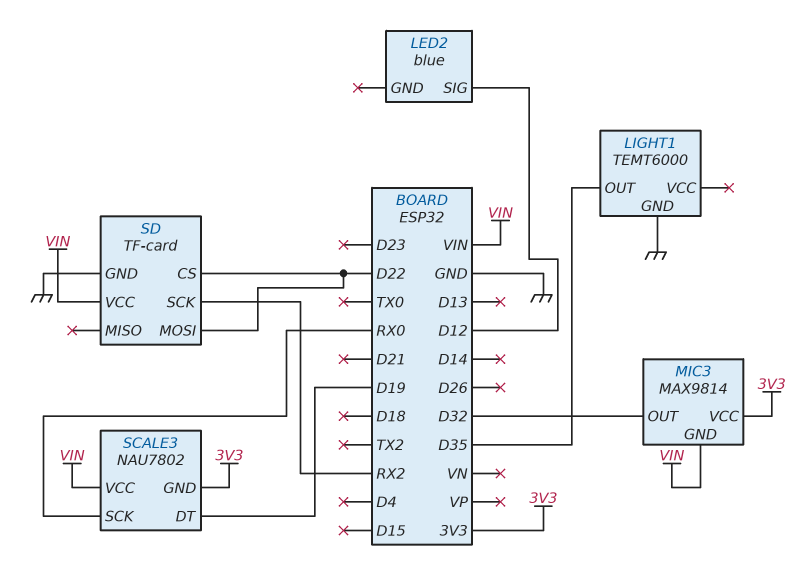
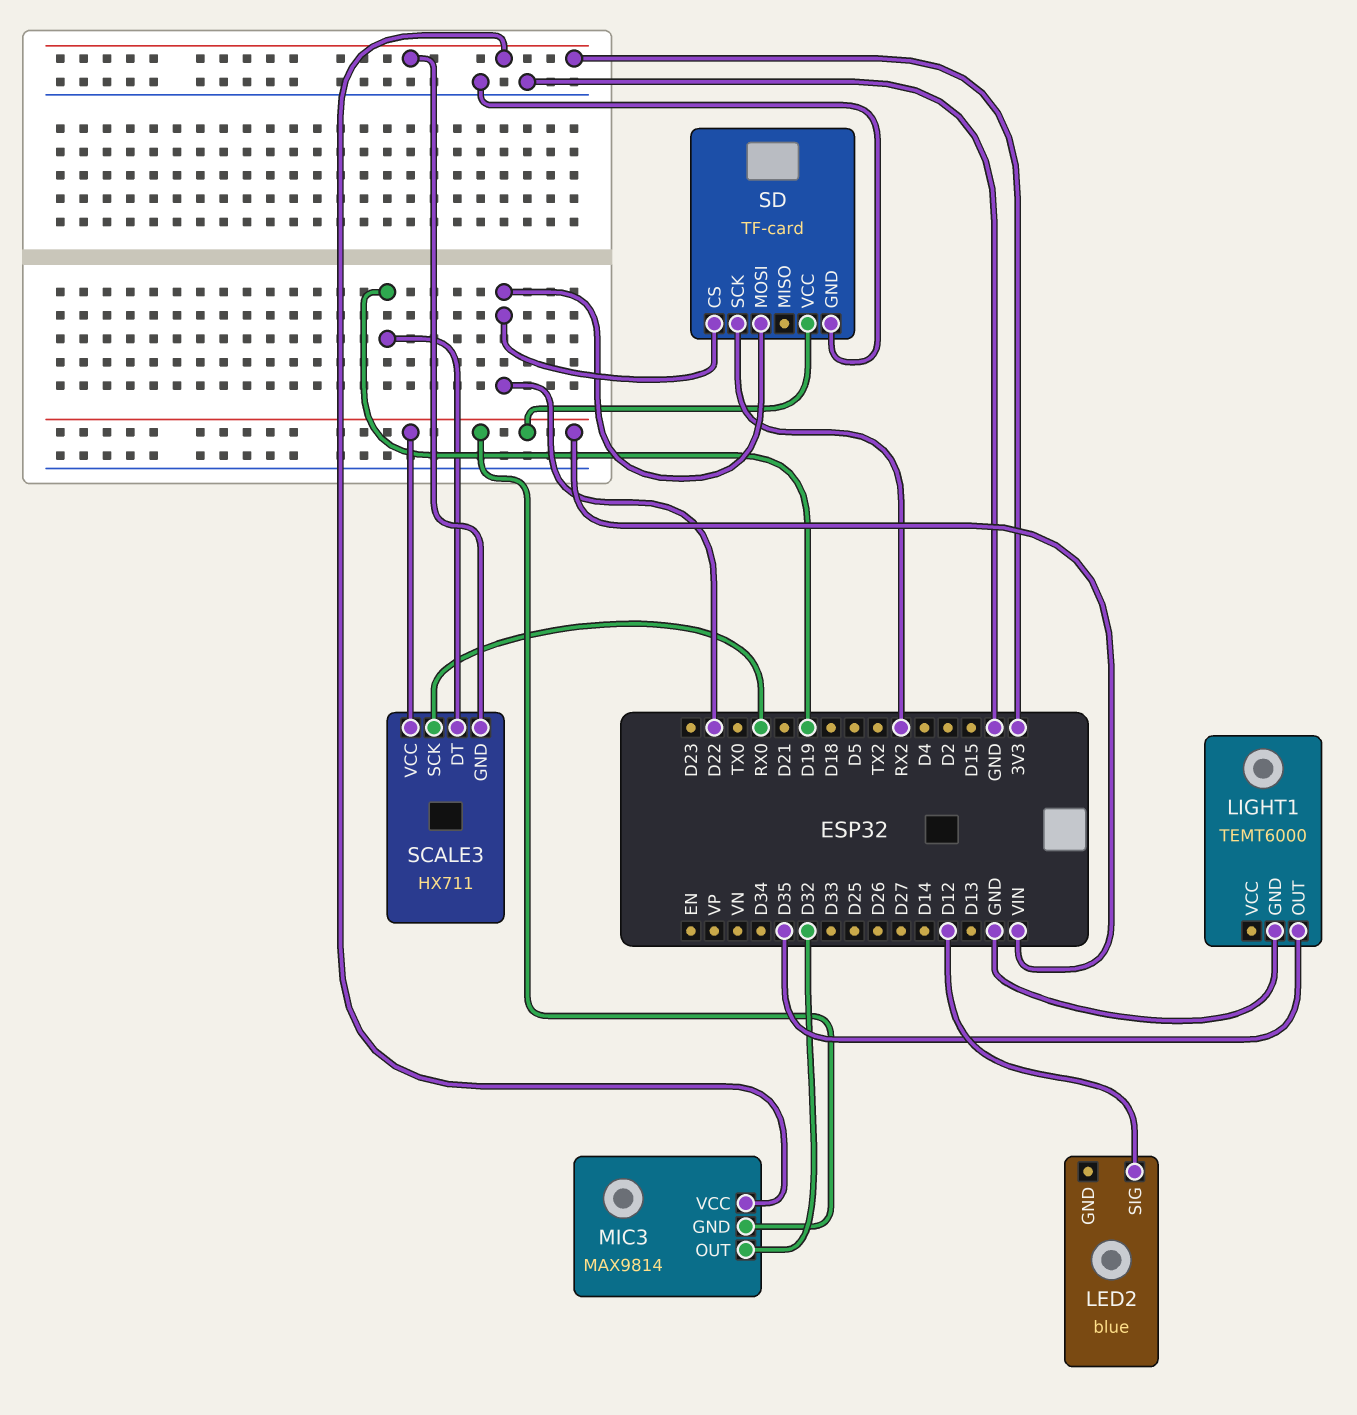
SCALE3: NAU7802 -> HX711

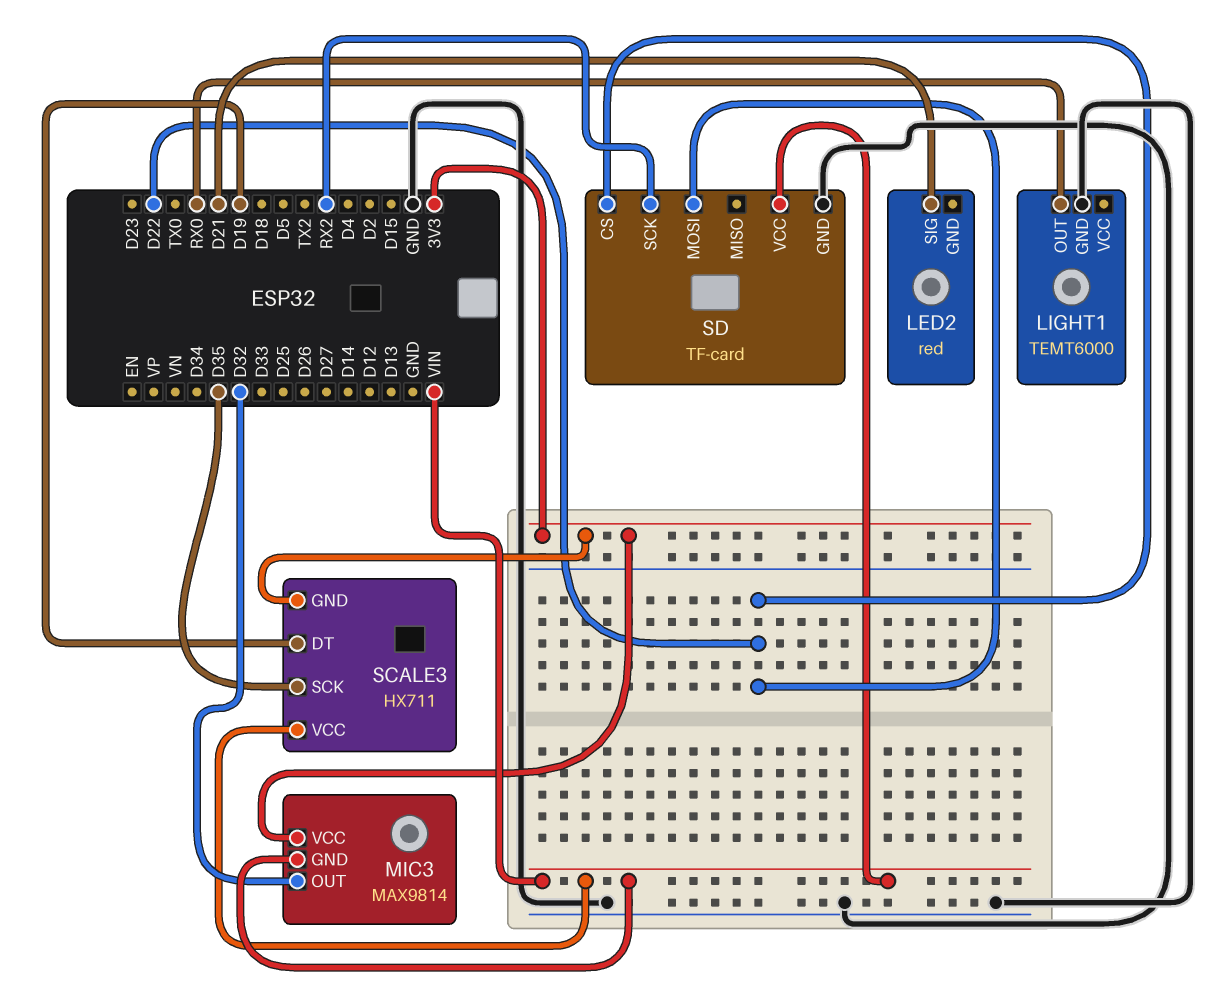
LED2: blue -> red
LED2 pin SIG: D12 -> D21
LIGHT1 pin OUT: D35 -> RX0
SCALE3 pin SCK: RX0 -> D35

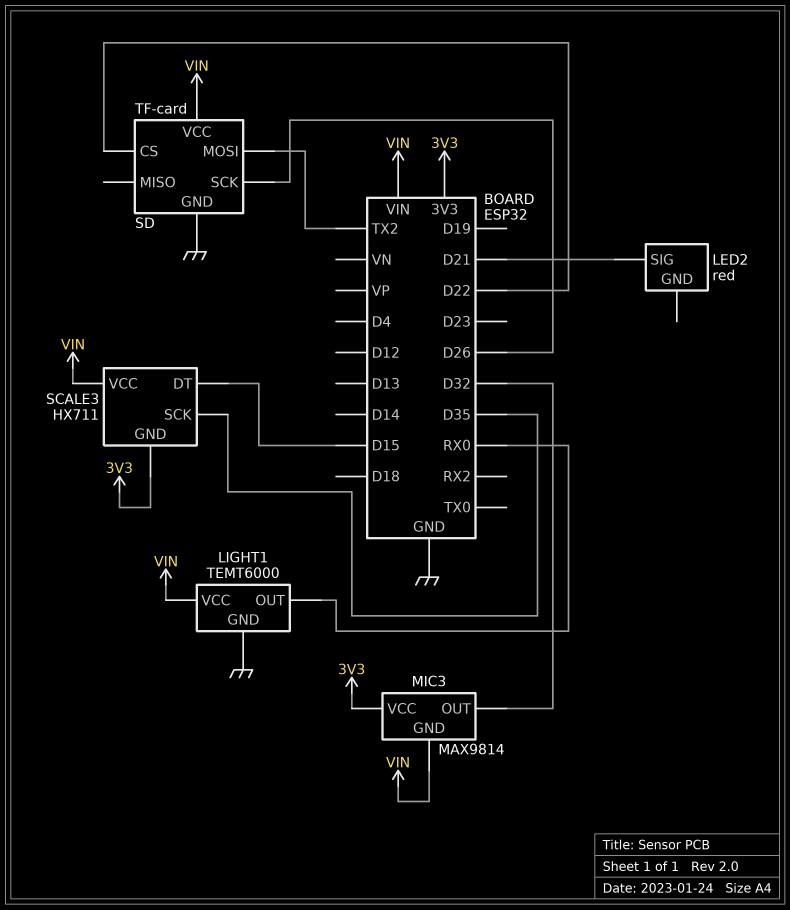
LIGHT1 pin VCC: none -> VIN
SCALE3 pin DT: D19 -> D15
SD pin MOSI: D22 -> TX2
SD pin SCK: RX2 -> D26

